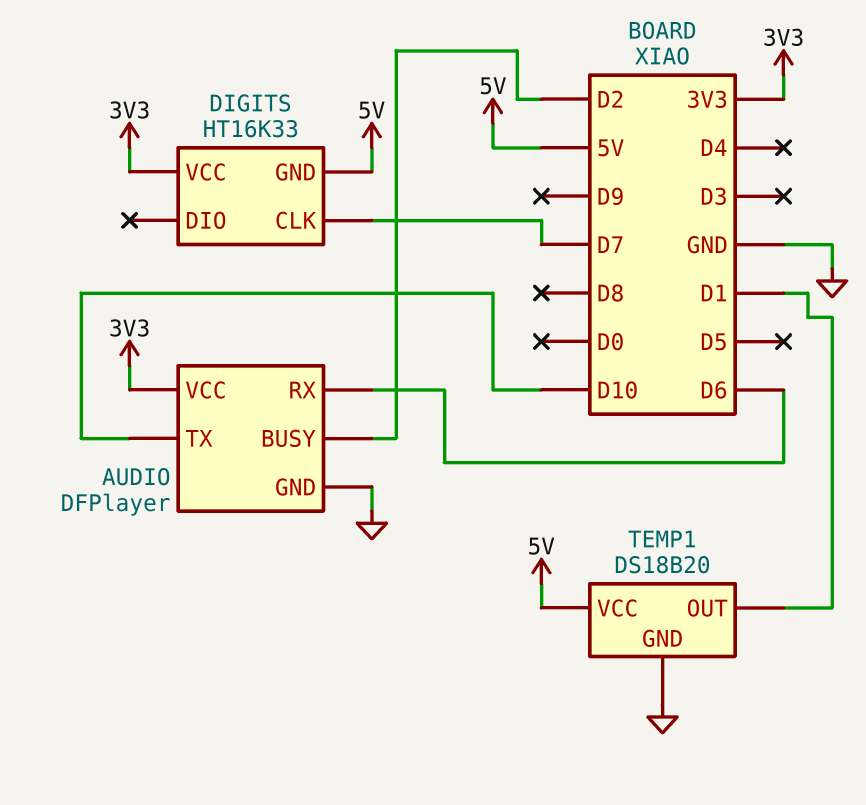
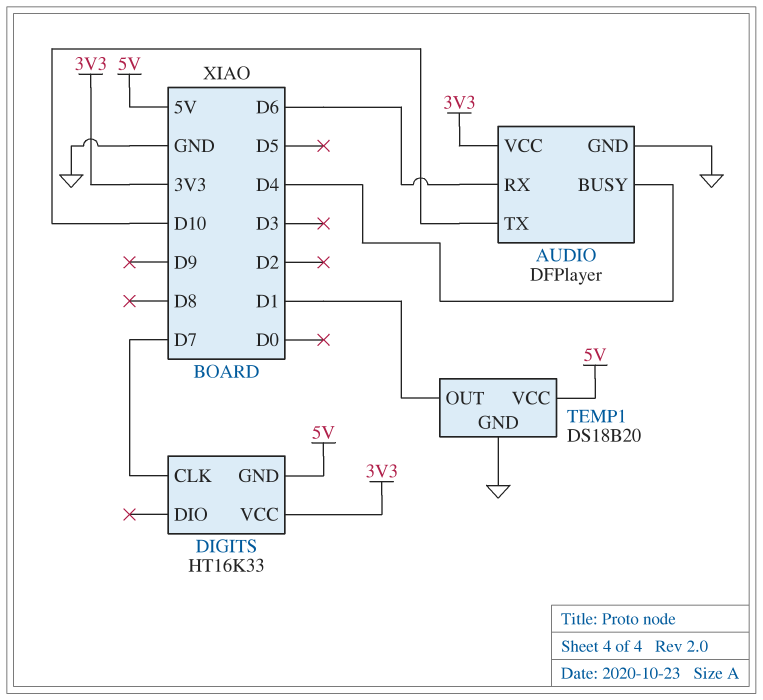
AUDIO pin BUSY: D2 -> D4

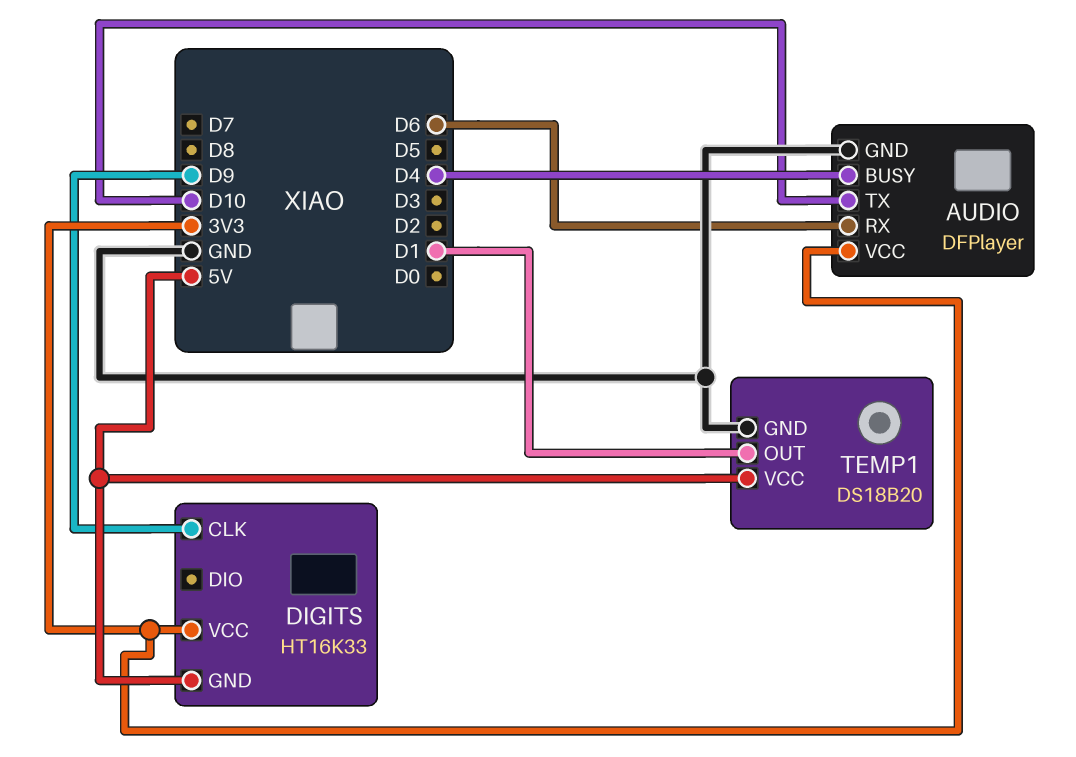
DIGITS pin CLK: D7 -> D9

